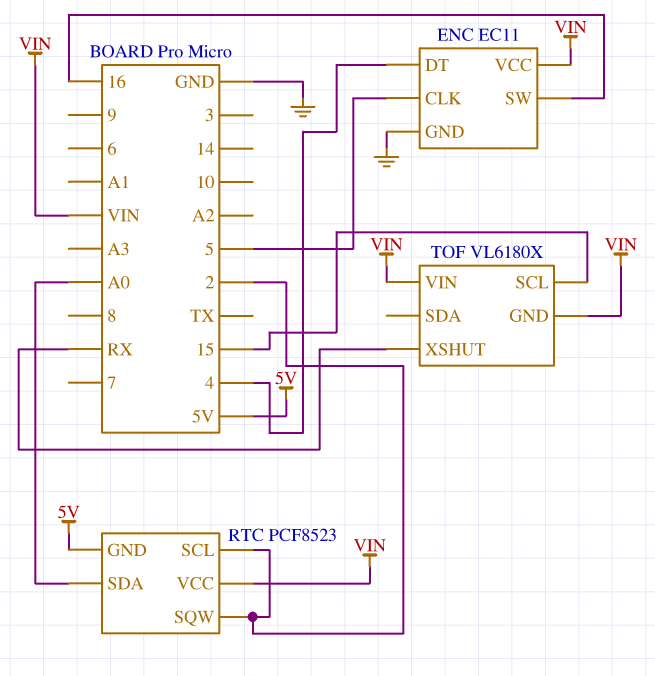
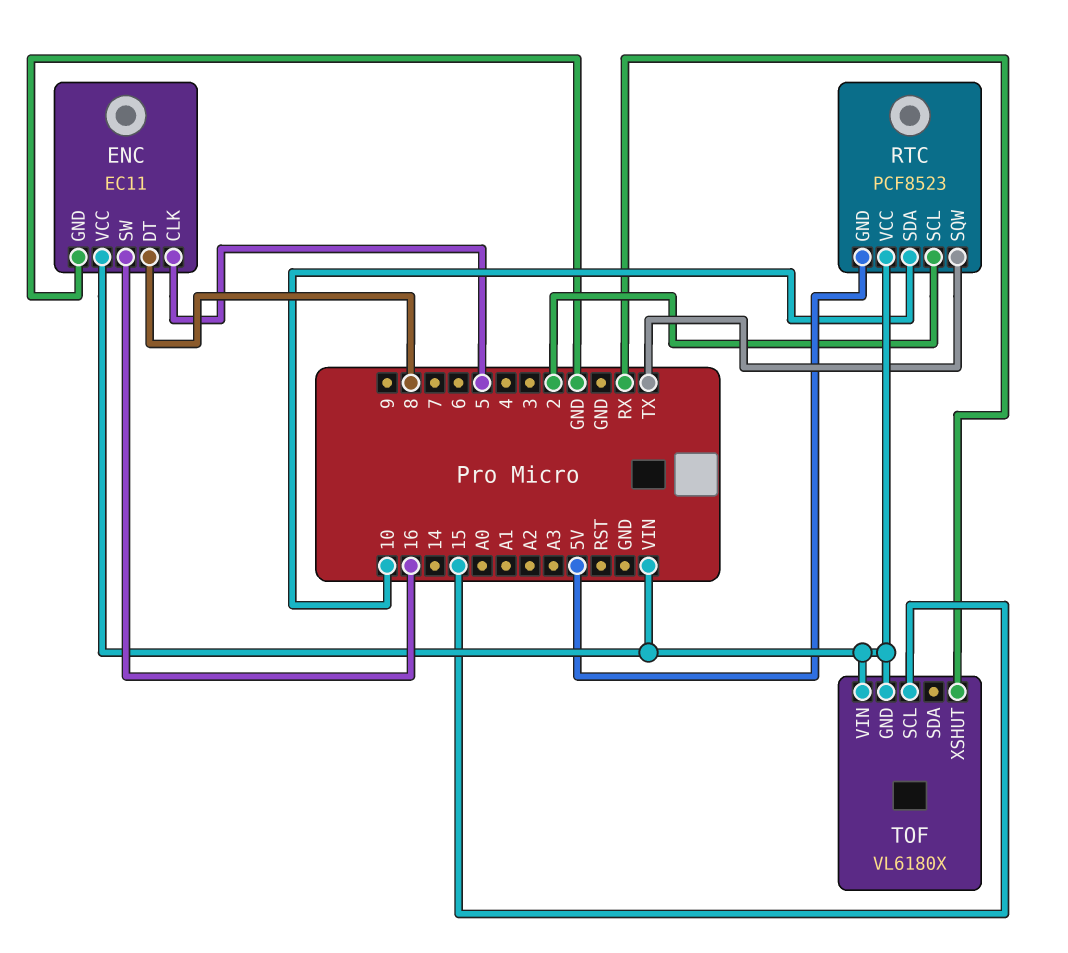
ENC pin DT: 4 -> 8
RTC pin SDA: A0 -> 10
RTC pin SQW: 2 -> TX

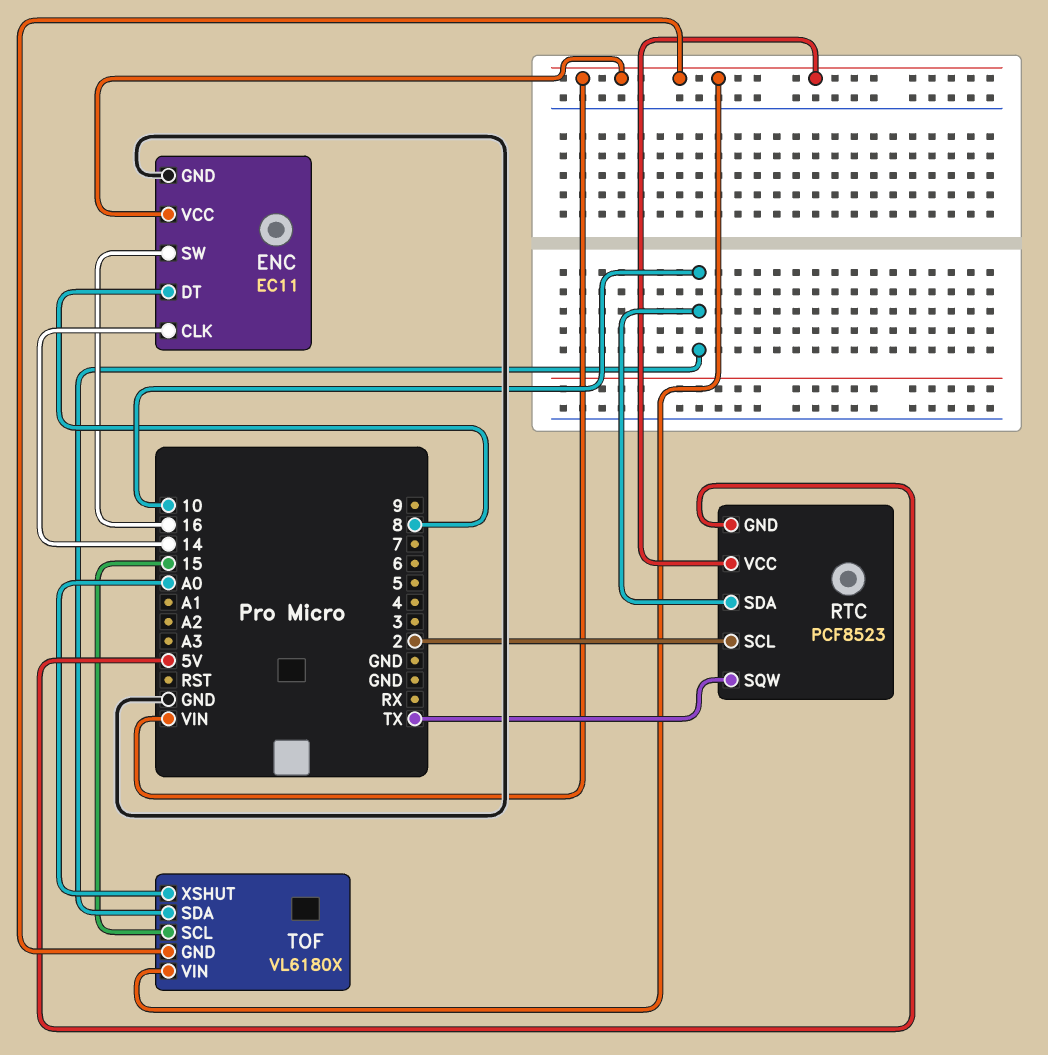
ENC pin CLK: 5 -> 14
TOF pin SDA: none -> 10
TOF pin XSHUT: RX -> A0

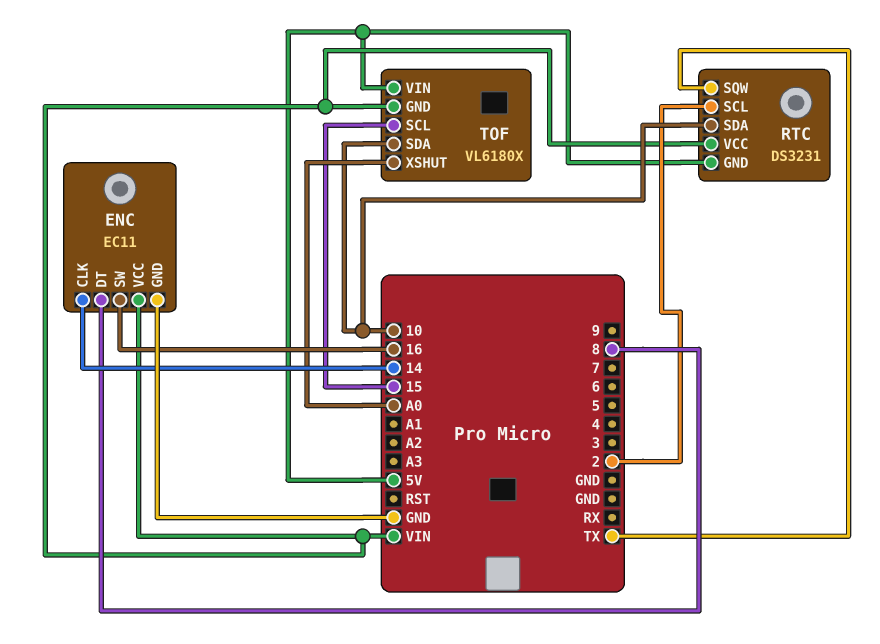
RTC: PCF8523 -> DS3231
TOF pin VIN: VIN -> 5V

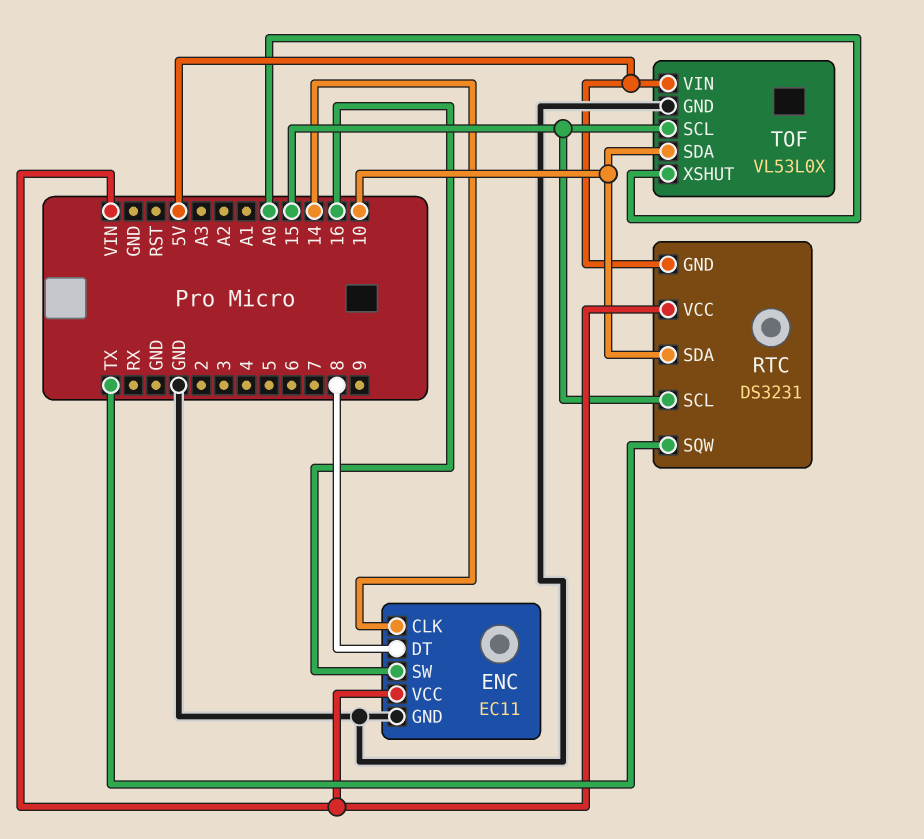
RTC pin SCL: 2 -> 15
TOF: VL6180X -> VL53L0X
TOF pin GND: VIN -> GND

